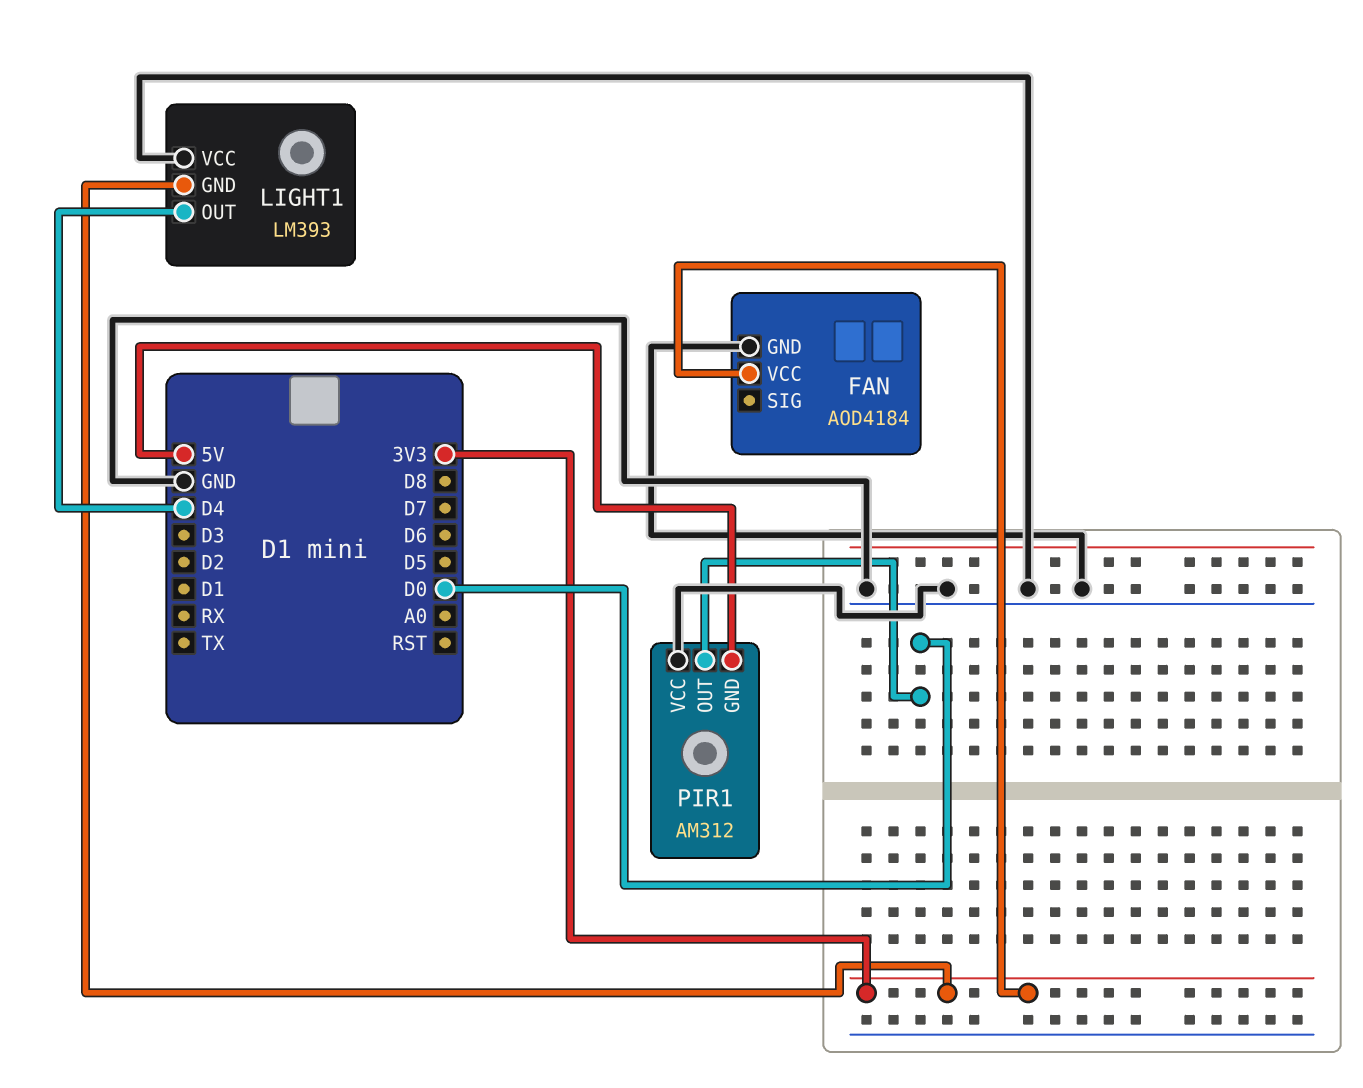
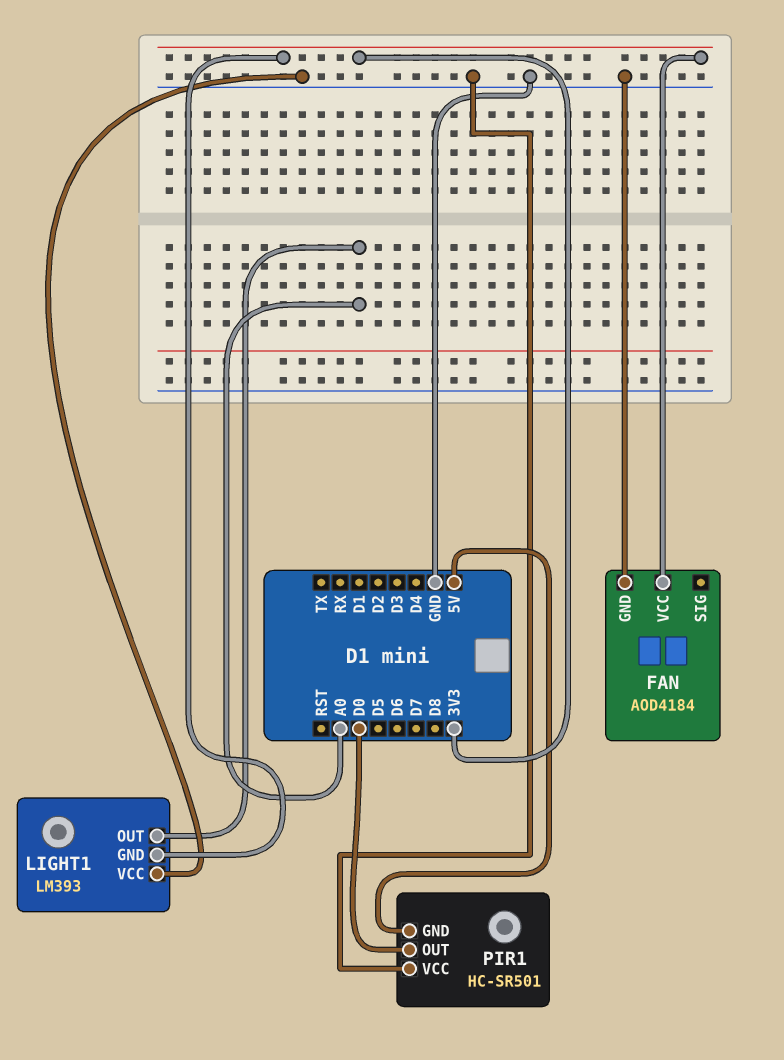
LIGHT1 pin OUT: D4 -> A0
PIR1: AM312 -> HC-SR501

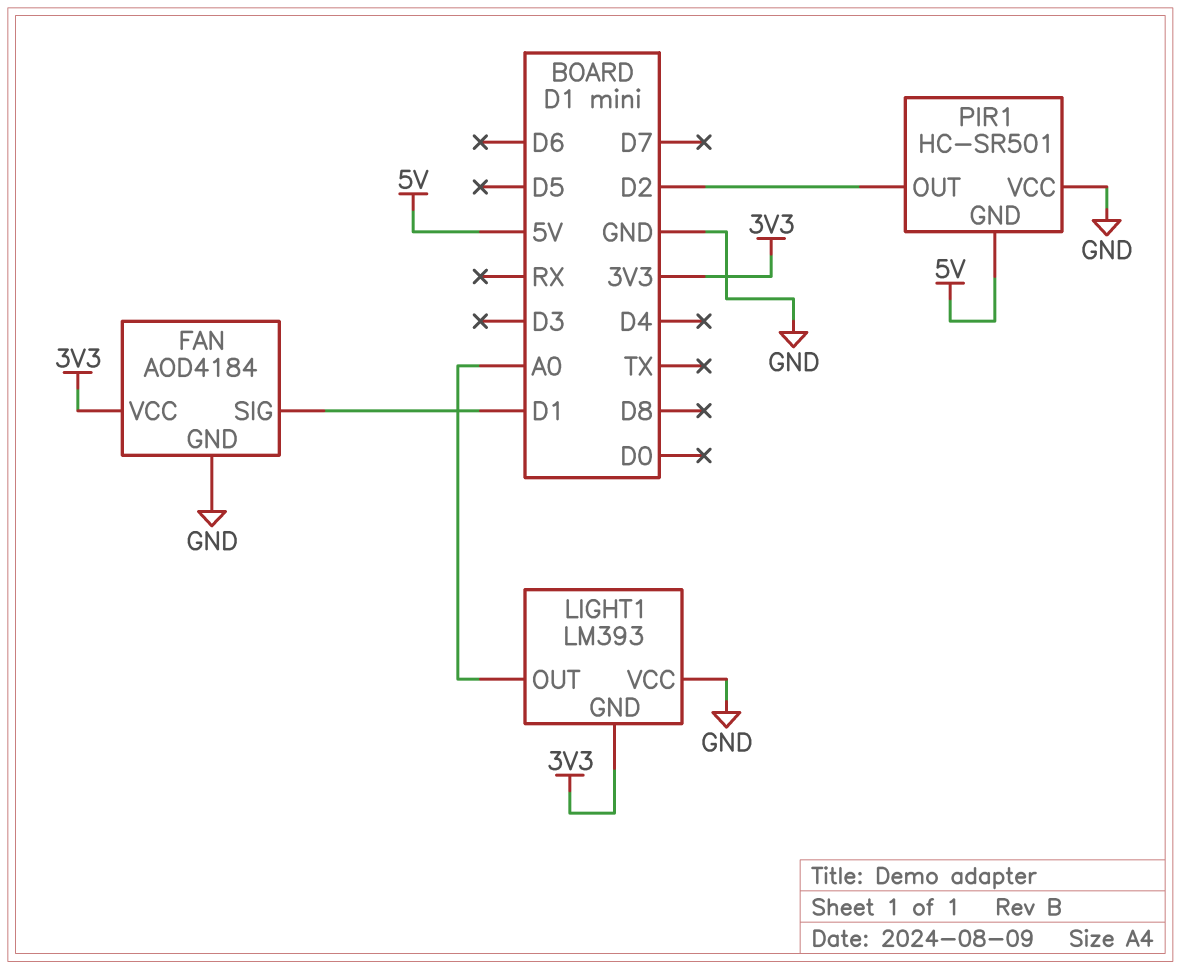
FAN pin SIG: none -> D1
PIR1 pin OUT: D0 -> D2

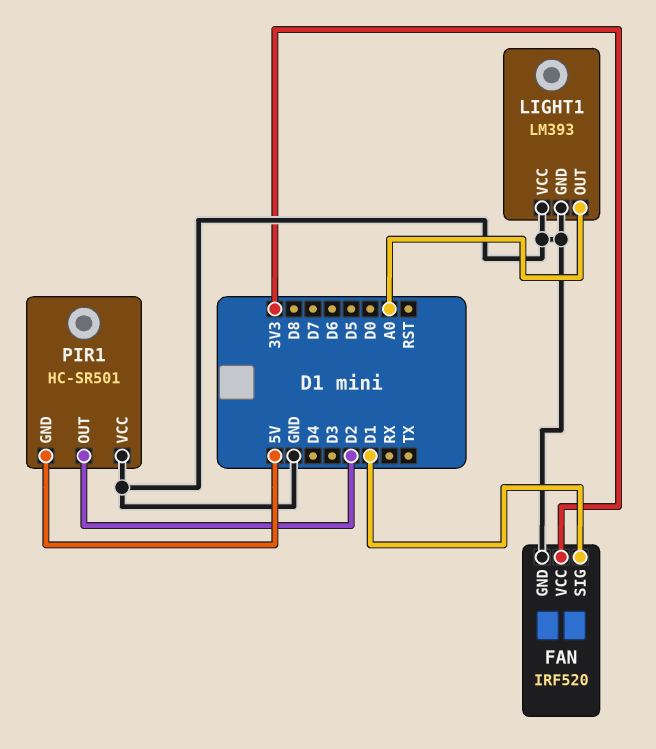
FAN: AOD4184 -> IRF520
LIGHT1 pin GND: 3V3 -> GND

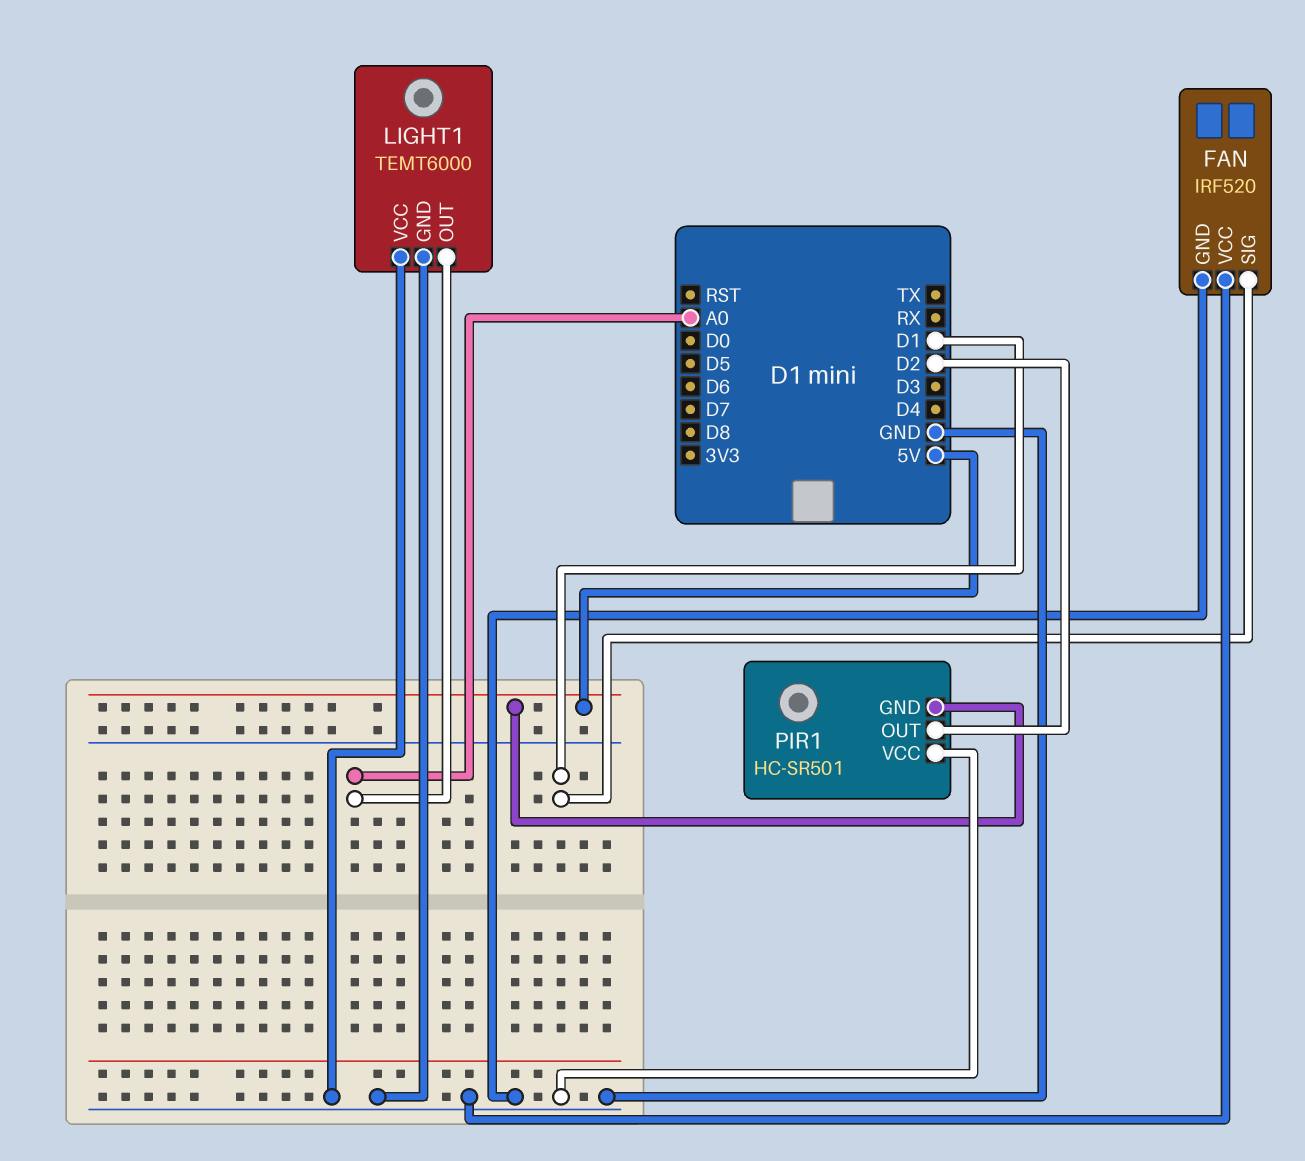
FAN pin VCC: 3V3 -> GND
LIGHT1: LM393 -> TEMT6000

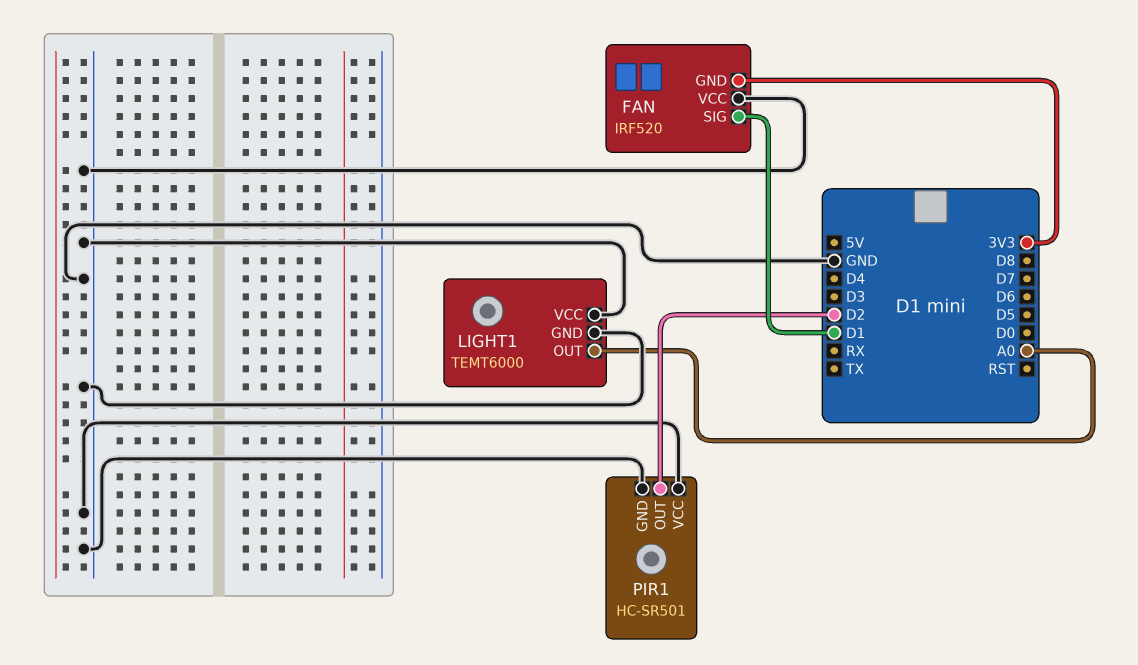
FAN pin GND: GND -> 3V3
PIR1 pin GND: 5V -> GND

